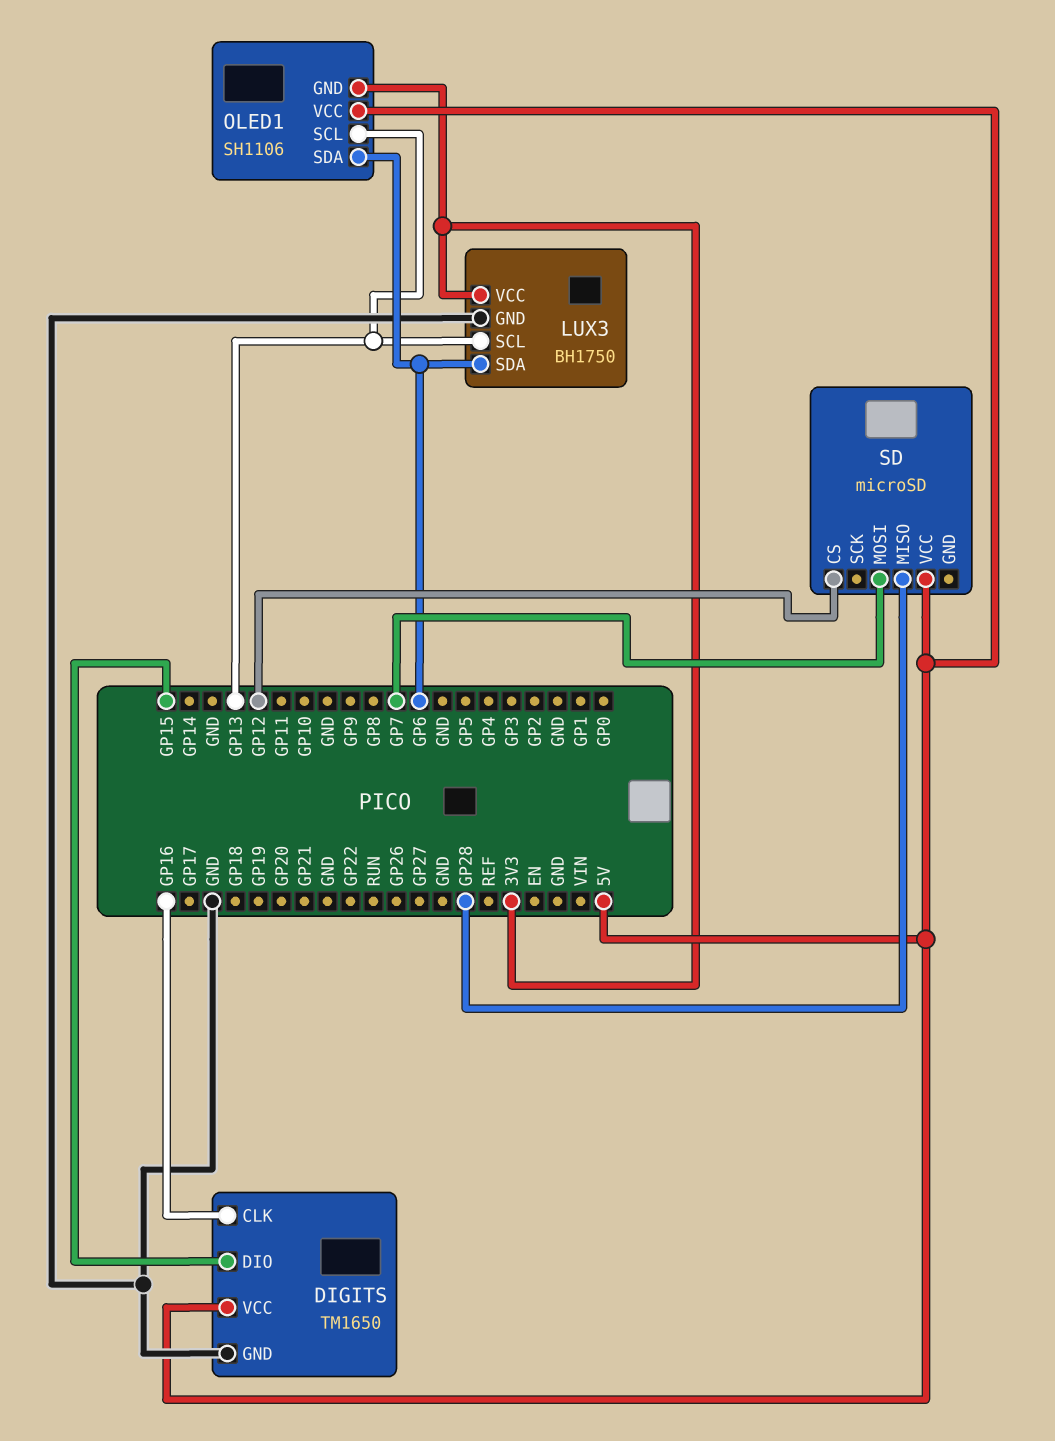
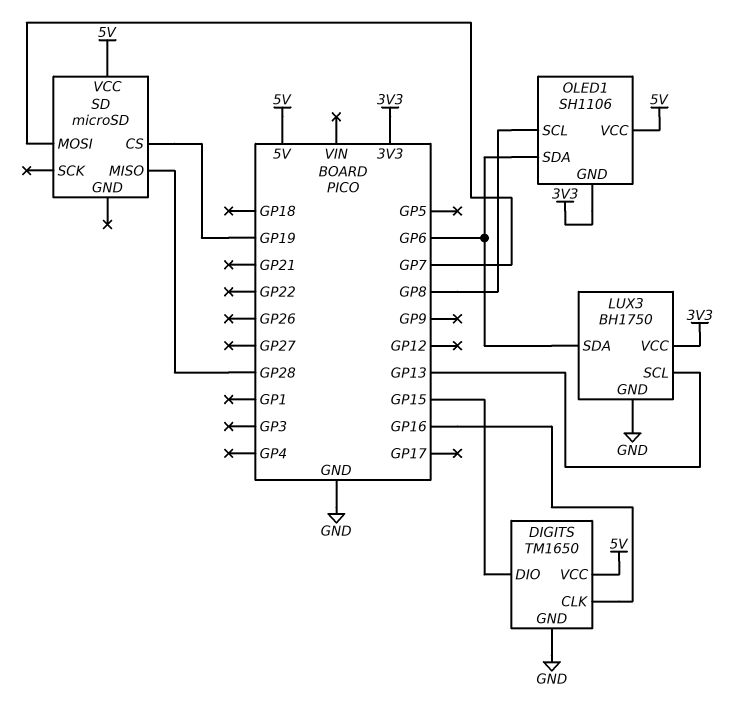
OLED1 pin SCL: GP13 -> GP8
SD pin CS: GP12 -> GP19

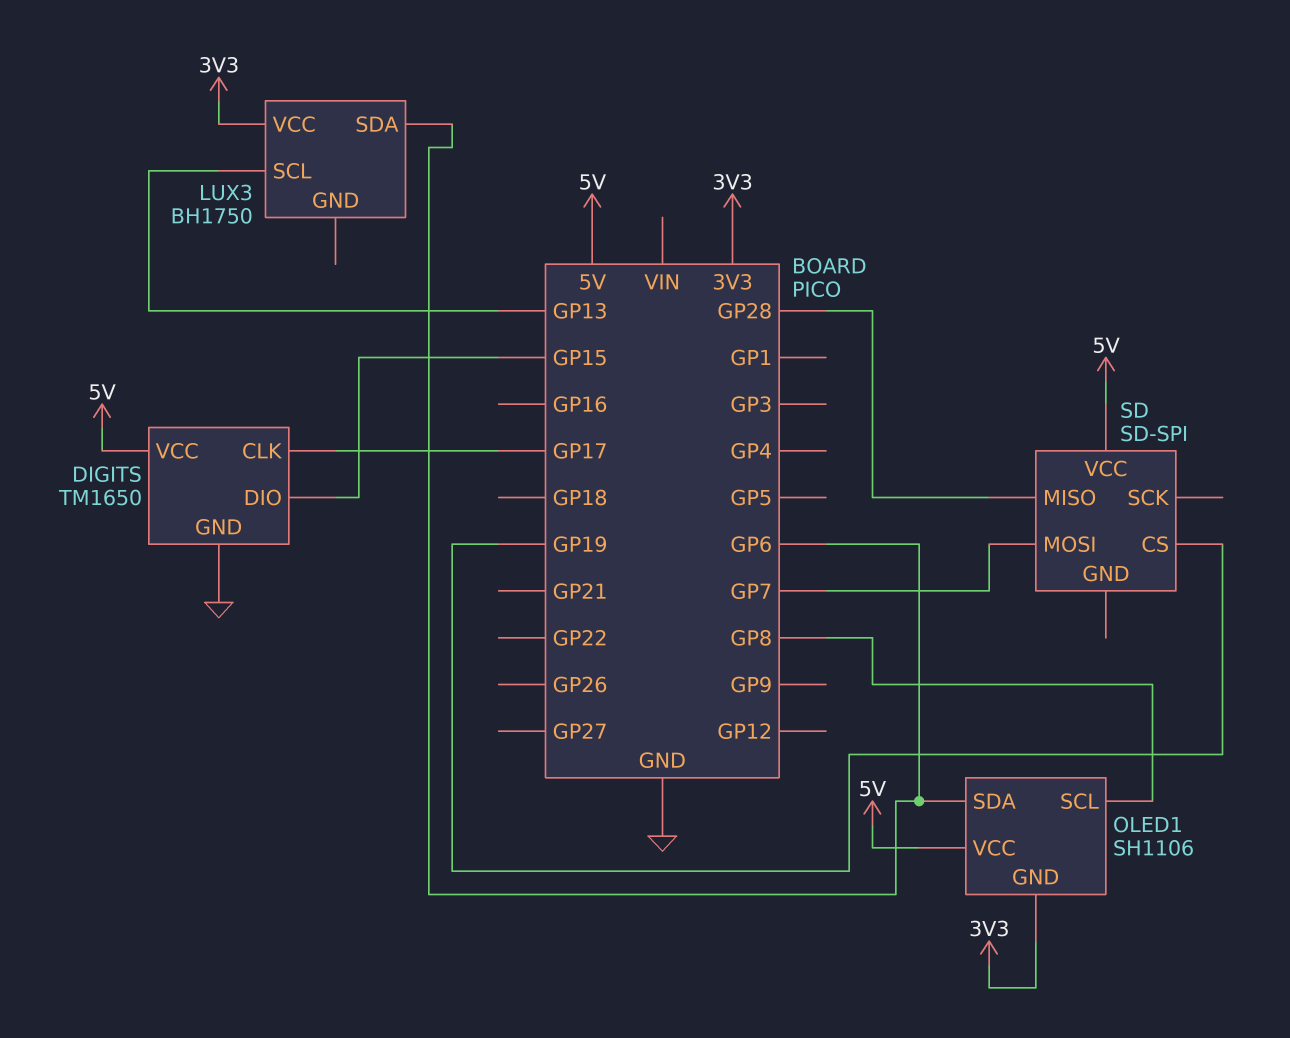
DIGITS pin CLK: GP16 -> GP17
LUX3 pin GND: GND -> none
SD: microSD -> SD-SPI

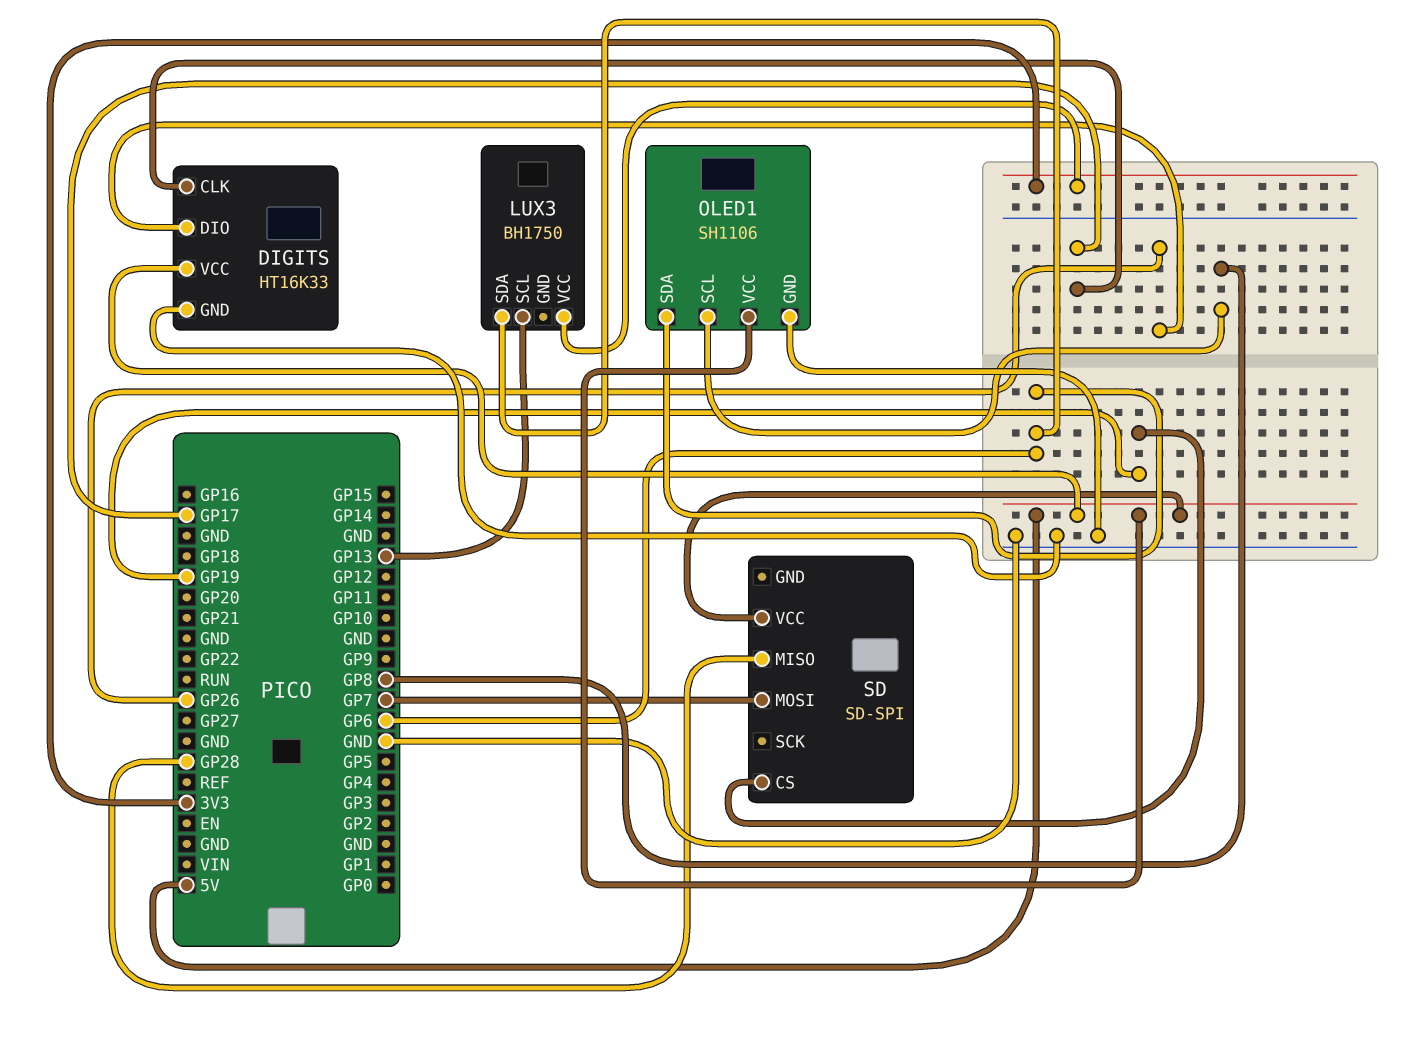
DIGITS: TM1650 -> HT16K33
DIGITS pin DIO: GP15 -> GP26
OLED1 pin GND: 3V3 -> GND

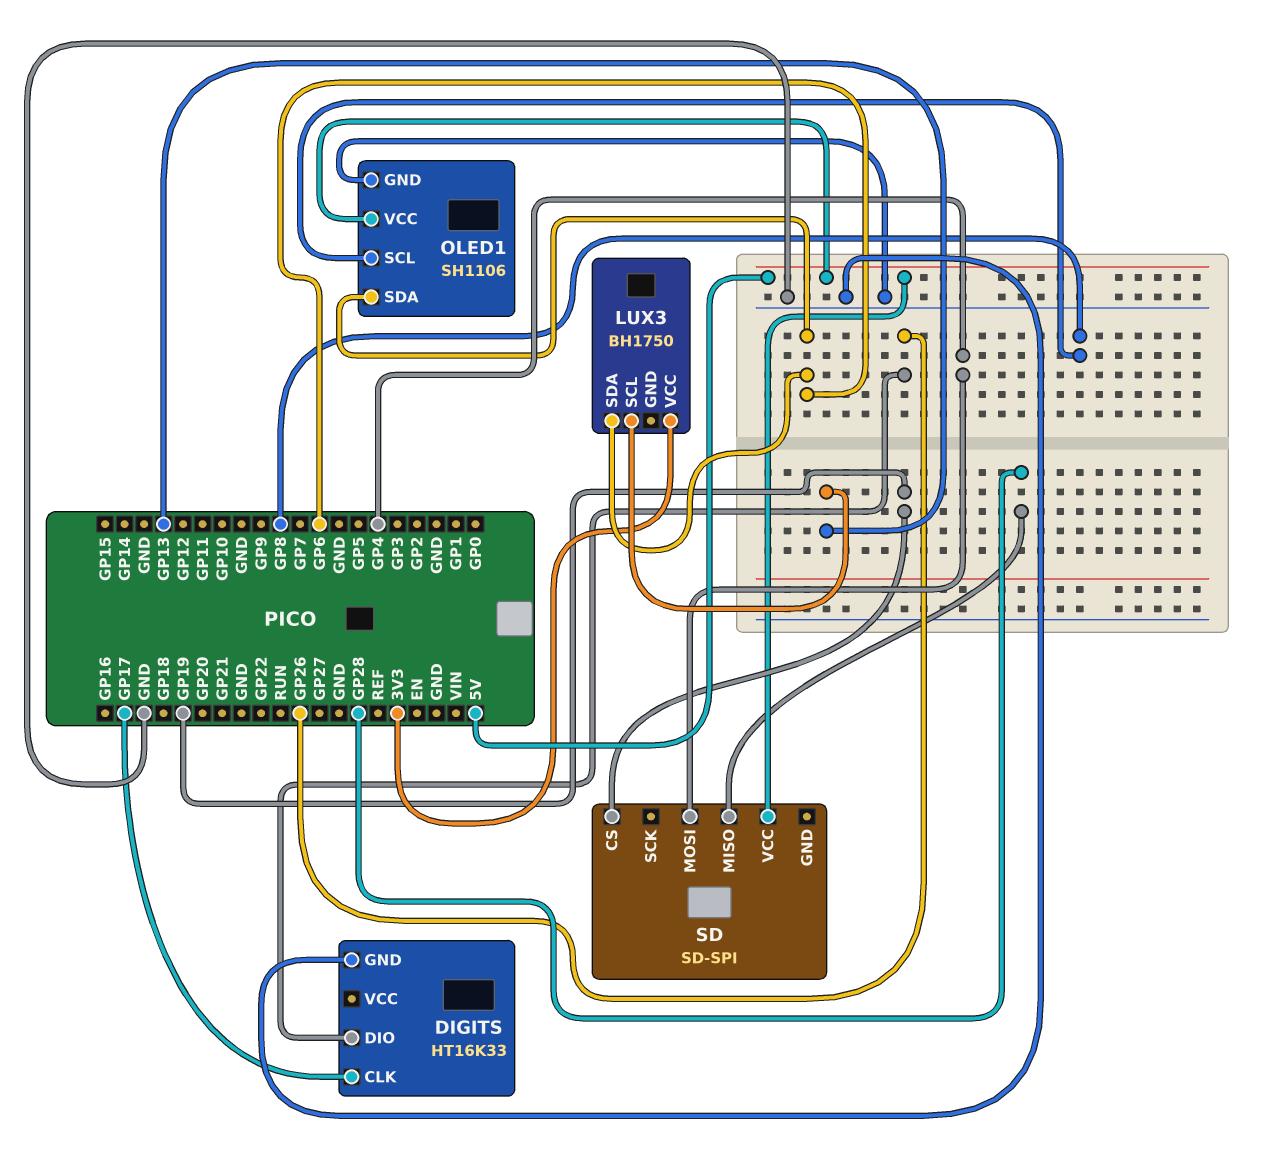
DIGITS pin VCC: 5V -> none
SD pin MOSI: GP7 -> GP4

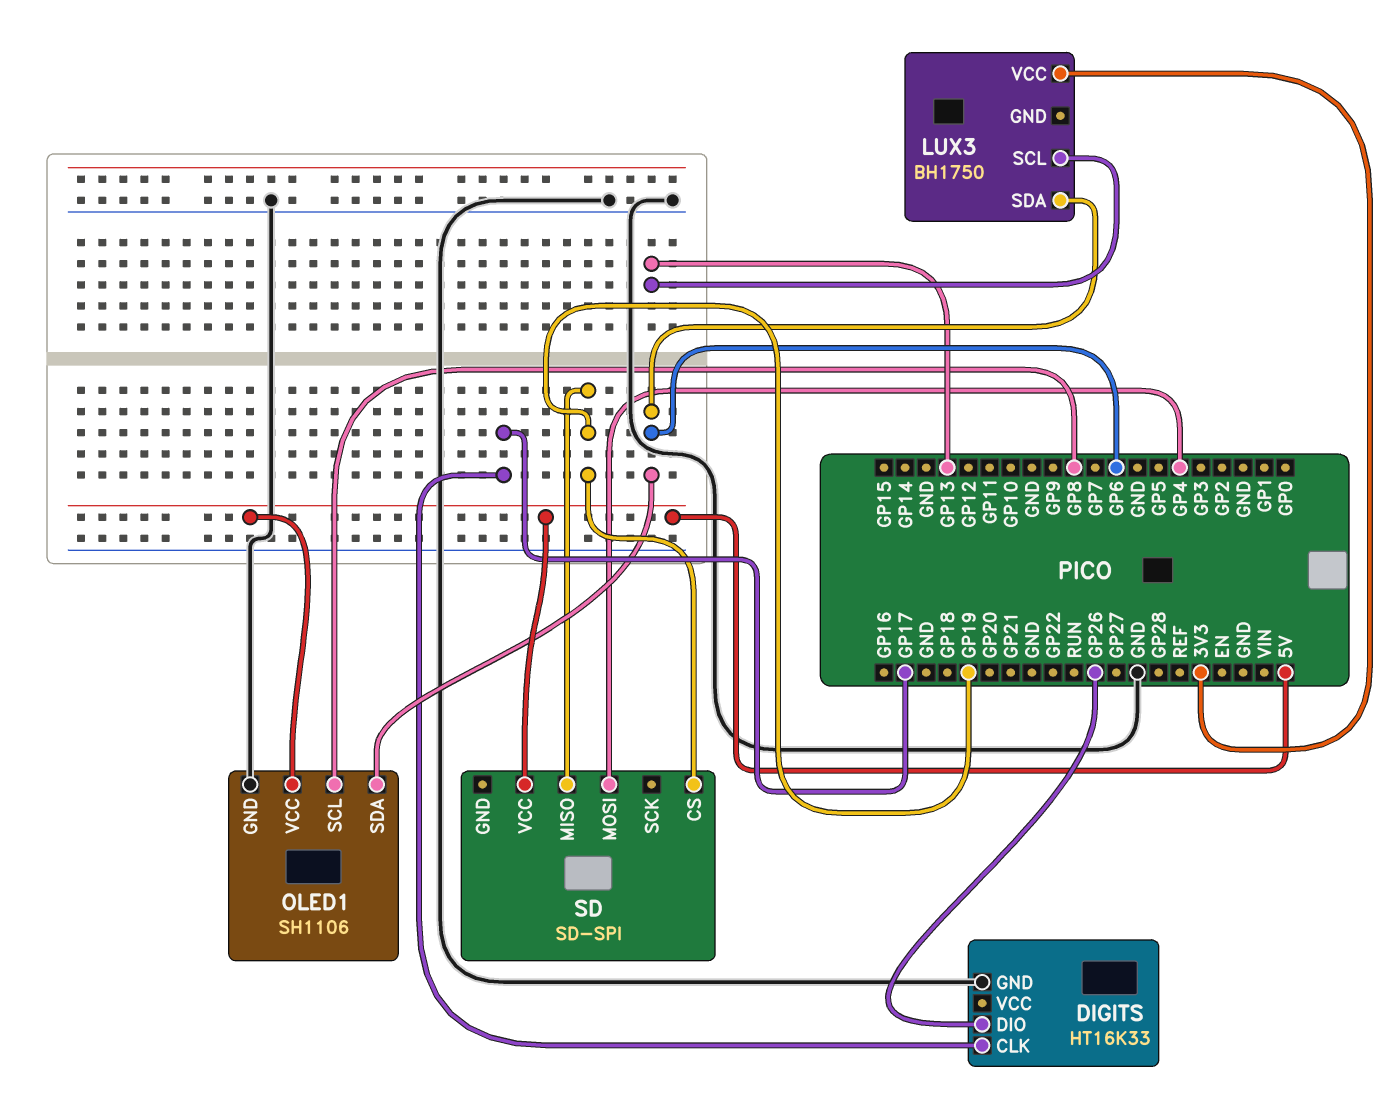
SD pin MISO: GP28 -> GP19

